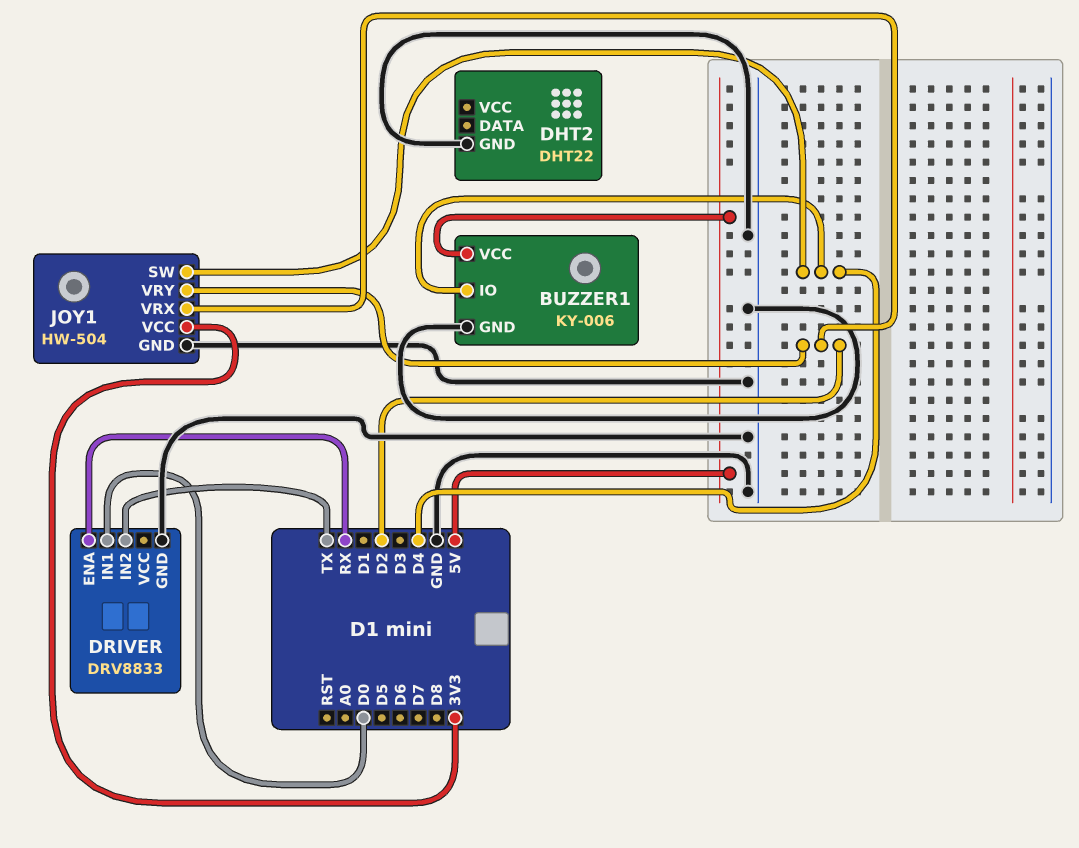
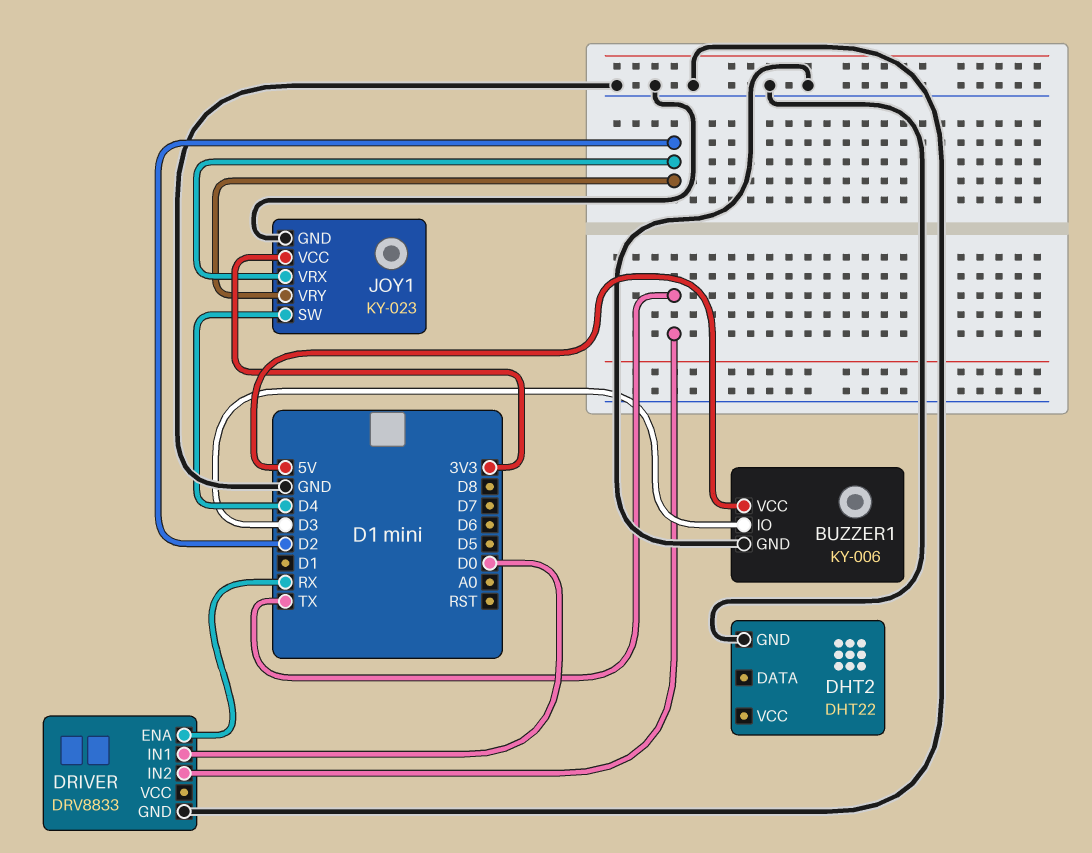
BUZZER1 pin IO: D4 -> D3
JOY1: HW-504 -> KY-023

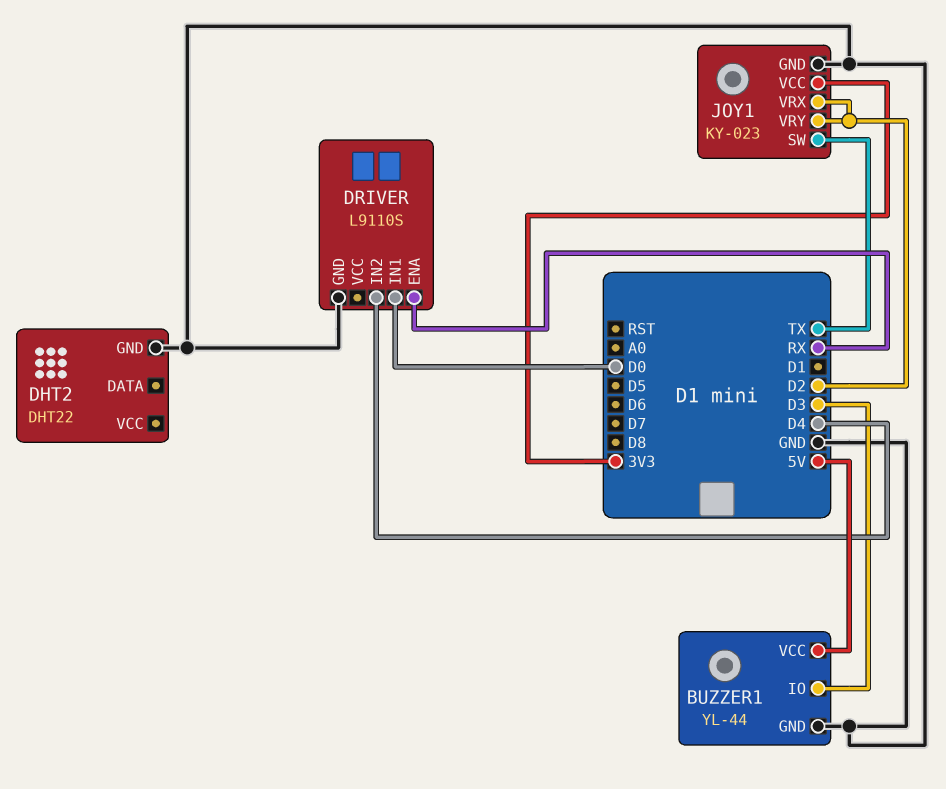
BUZZER1: KY-006 -> YL-44
DRIVER: DRV8833 -> L9110S
DRIVER pin IN2: TX -> D4
JOY1 pin SW: D4 -> TX

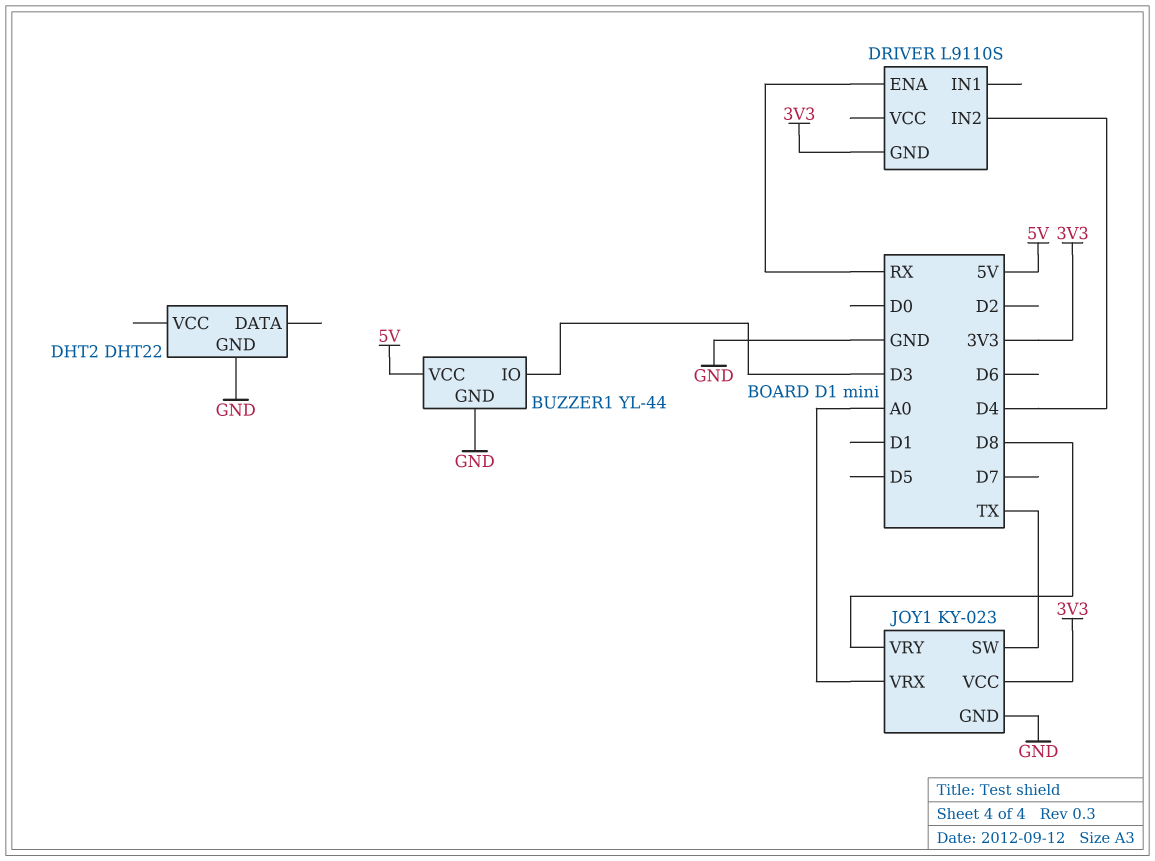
DRIVER pin GND: GND -> 3V3
DRIVER pin IN1: D0 -> none
JOY1 pin VRX: D2 -> A0
JOY1 pin VRY: D2 -> D8

